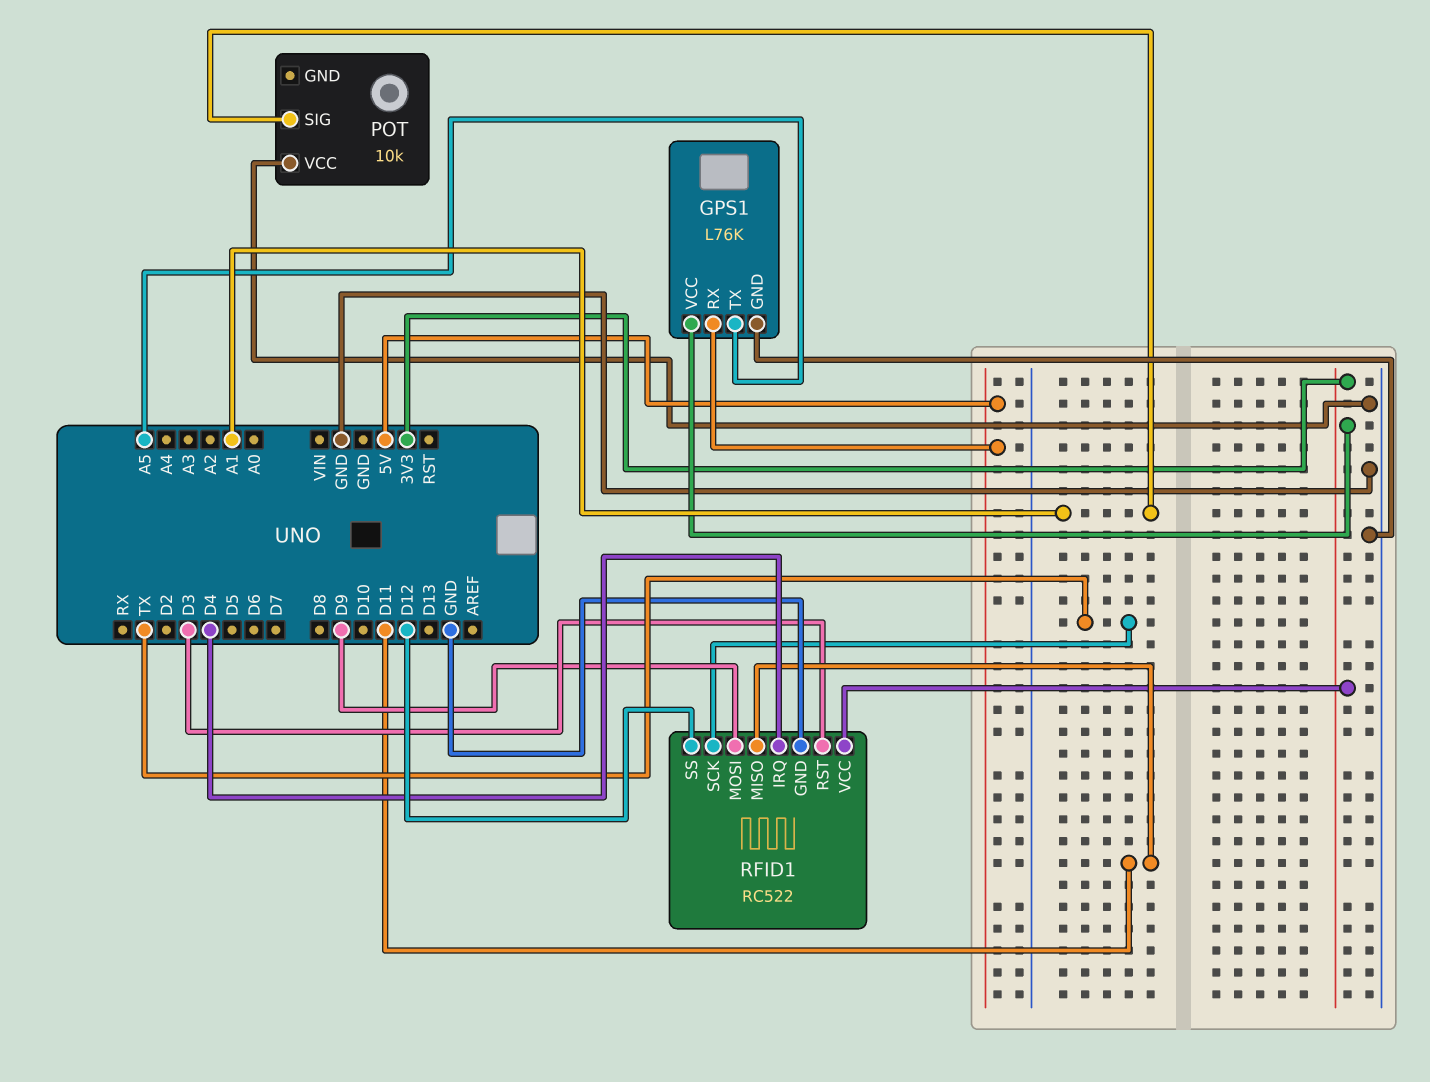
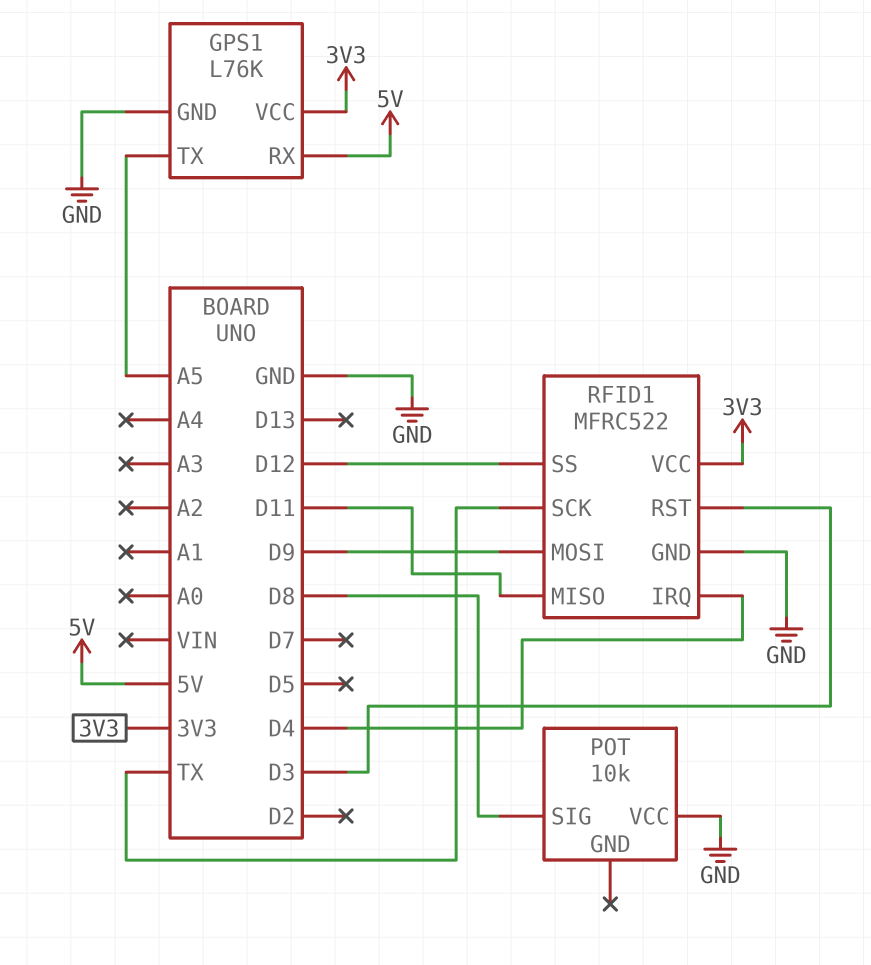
POT pin SIG: A1 -> D8
RFID1: RC522 -> MFRC522

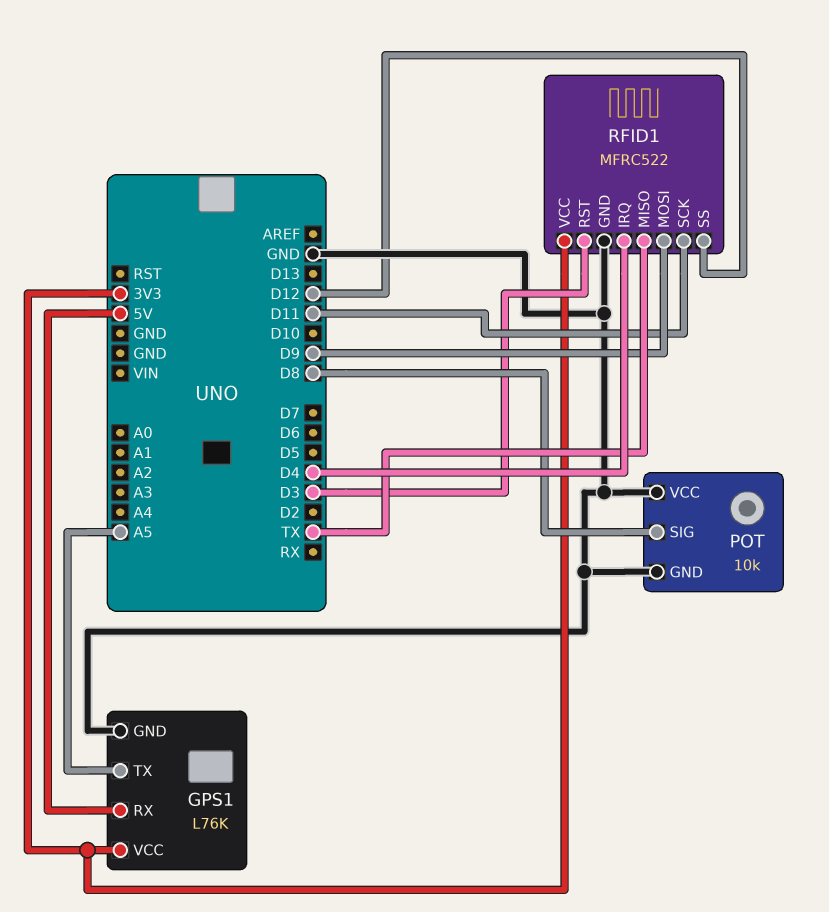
POT pin GND: none -> GND
RFID1 pin MISO: D11 -> TX
RFID1 pin SCK: TX -> D11

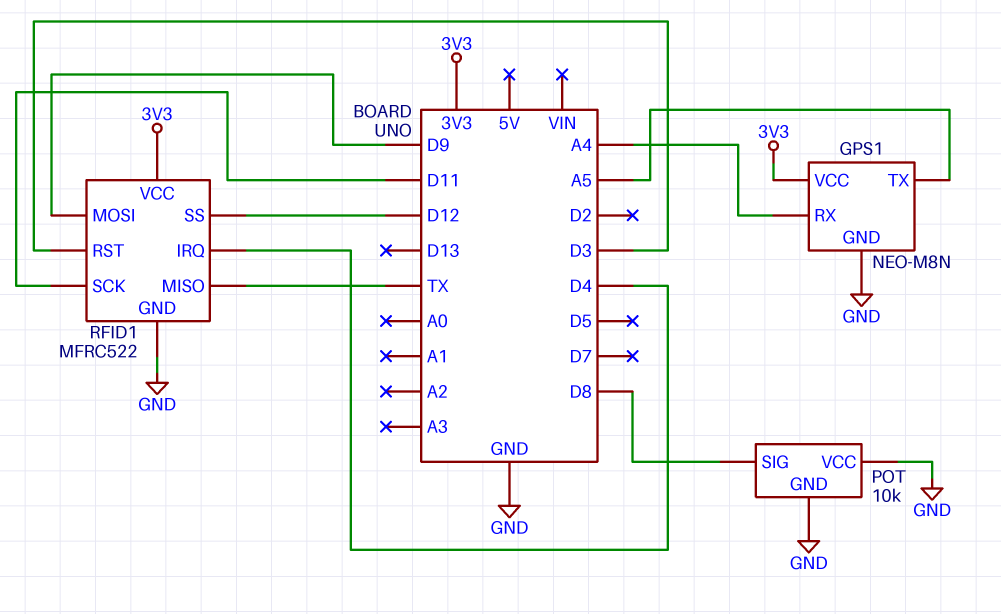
GPS1: L76K -> NEO-M8N
GPS1 pin RX: 5V -> A4

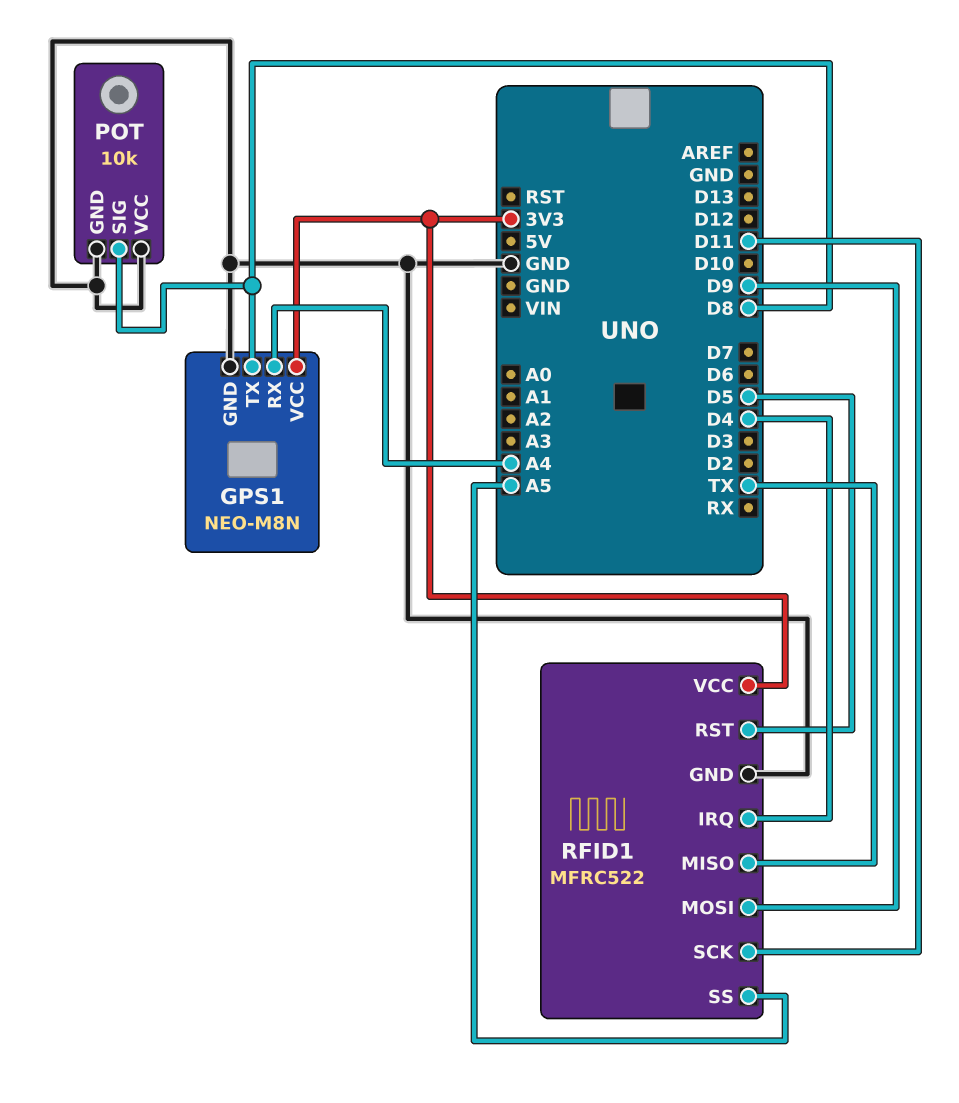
GPS1 pin TX: A5 -> D8
RFID1 pin RST: D3 -> D5
RFID1 pin SS: D12 -> A5

